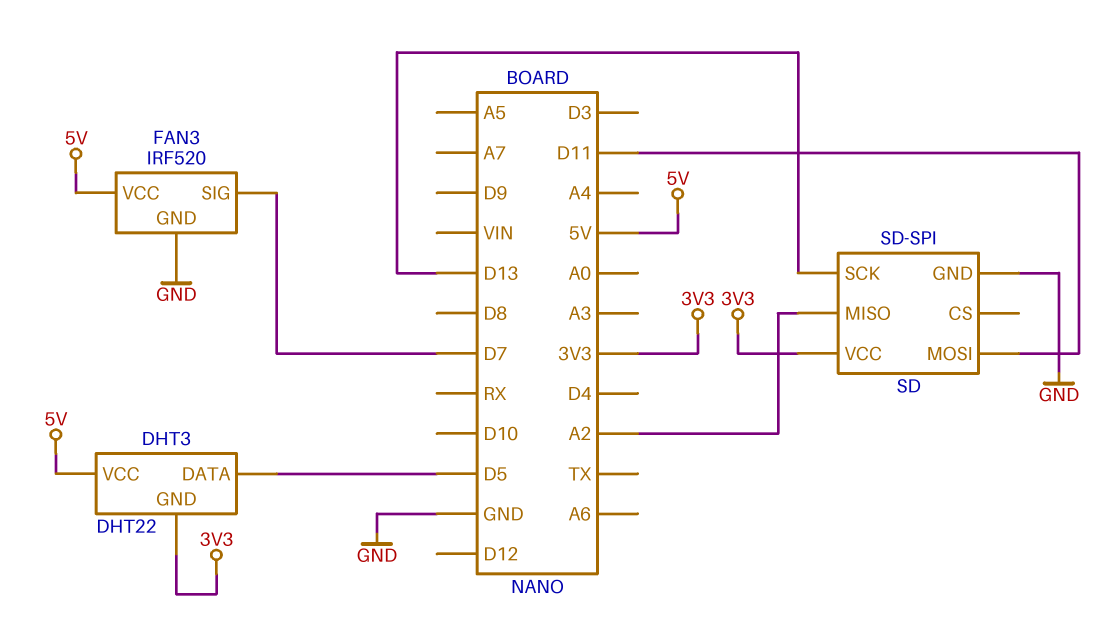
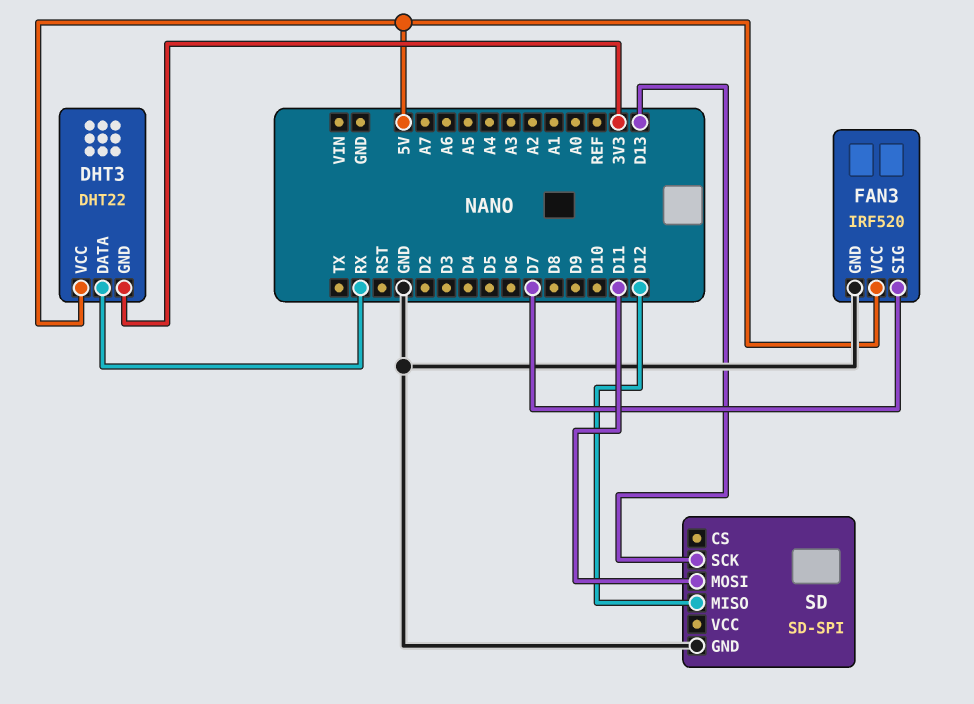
DHT3 pin DATA: D5 -> RX
SD pin MISO: A2 -> D12
SD pin VCC: 3V3 -> none

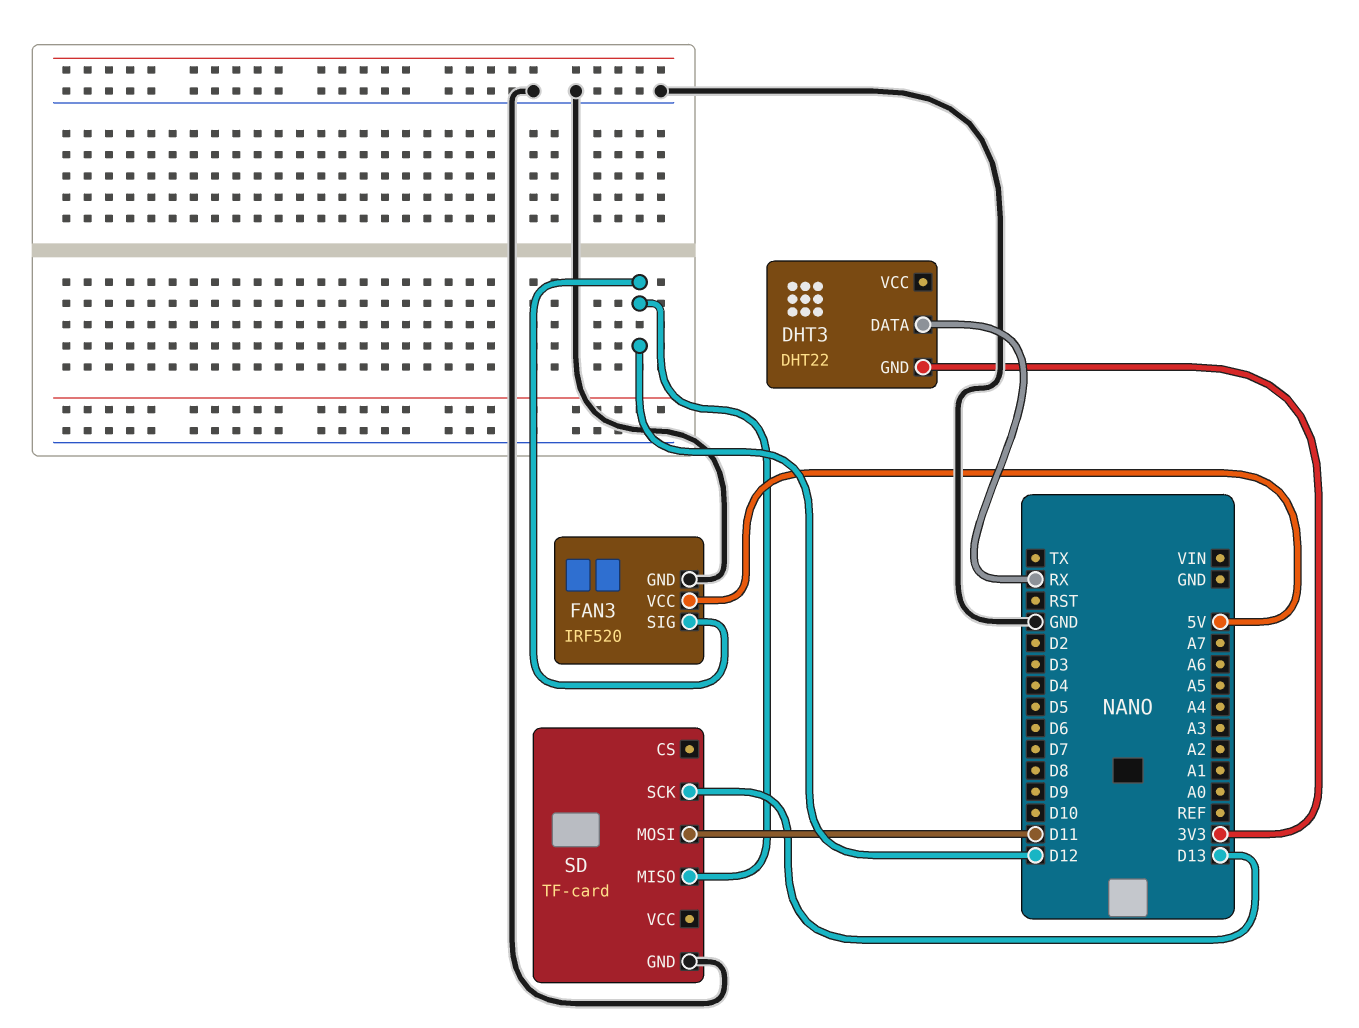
DHT3 pin VCC: 5V -> none
FAN3 pin SIG: D7 -> D12
SD: SD-SPI -> TF-card

